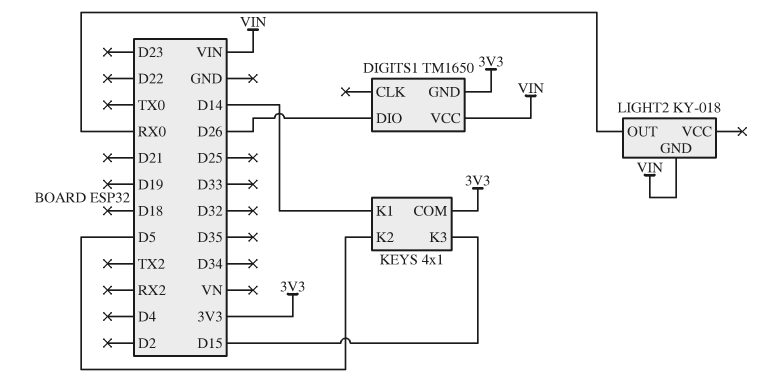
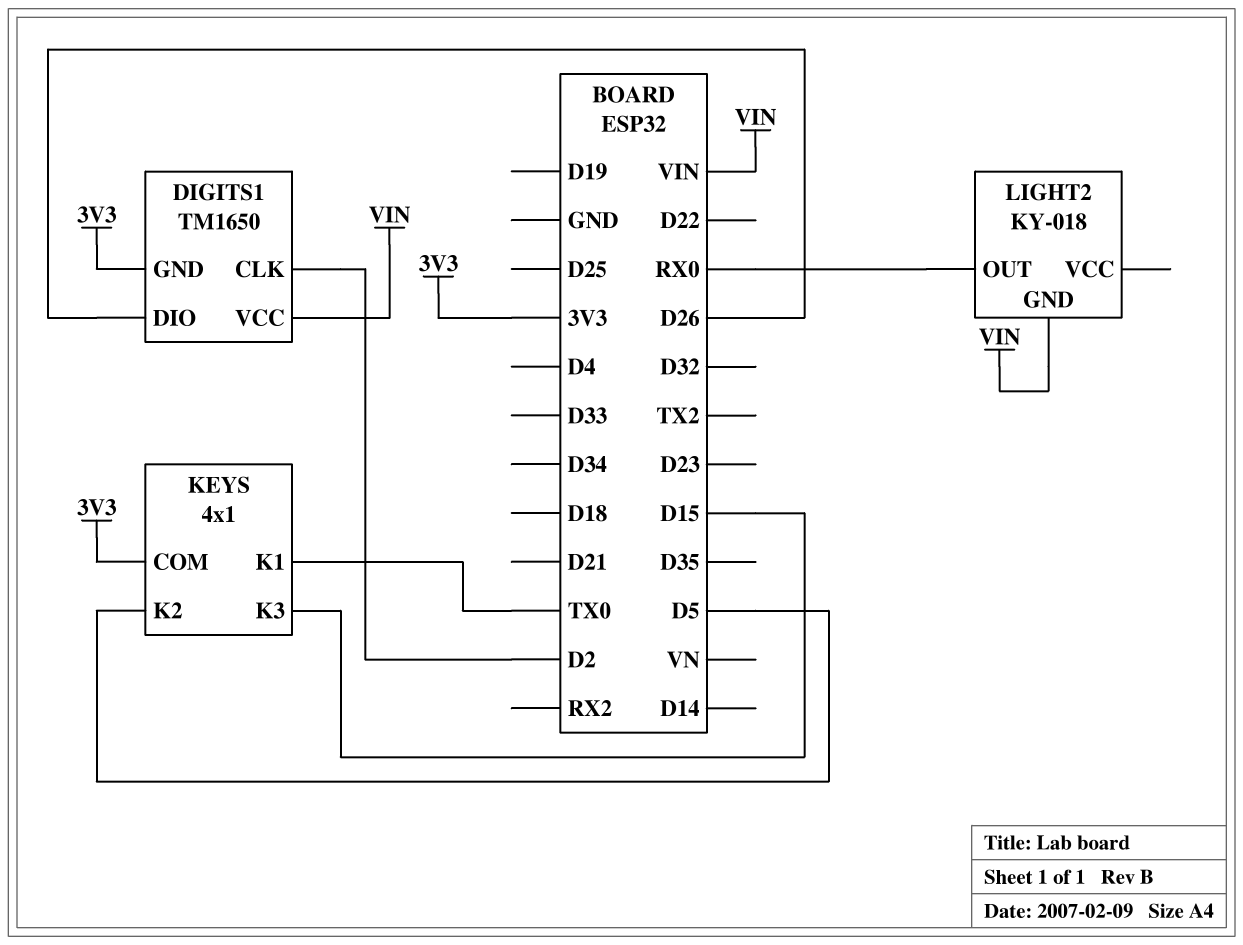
DIGITS1 pin CLK: none -> D2
KEYS pin K1: D14 -> TX0

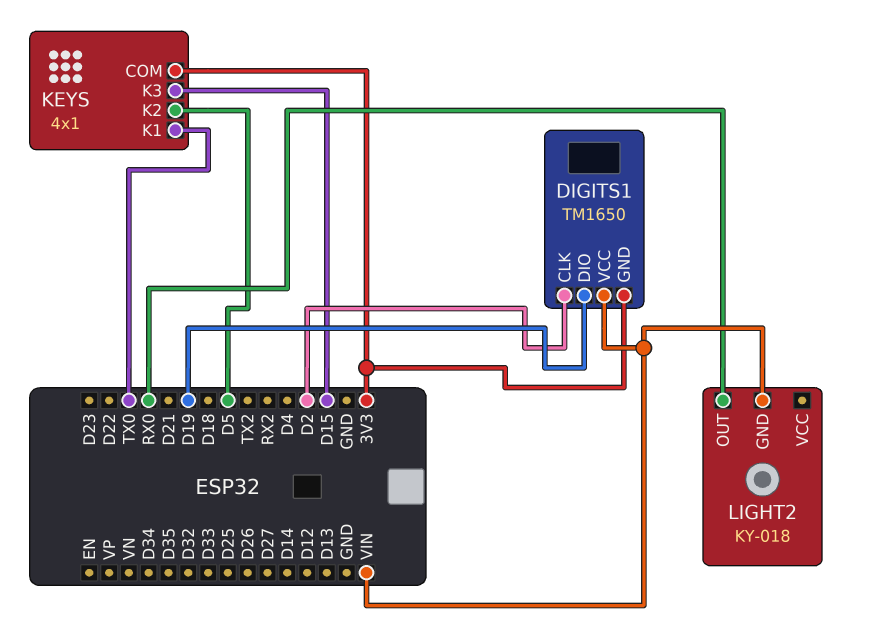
DIGITS1 pin DIO: D26 -> D19

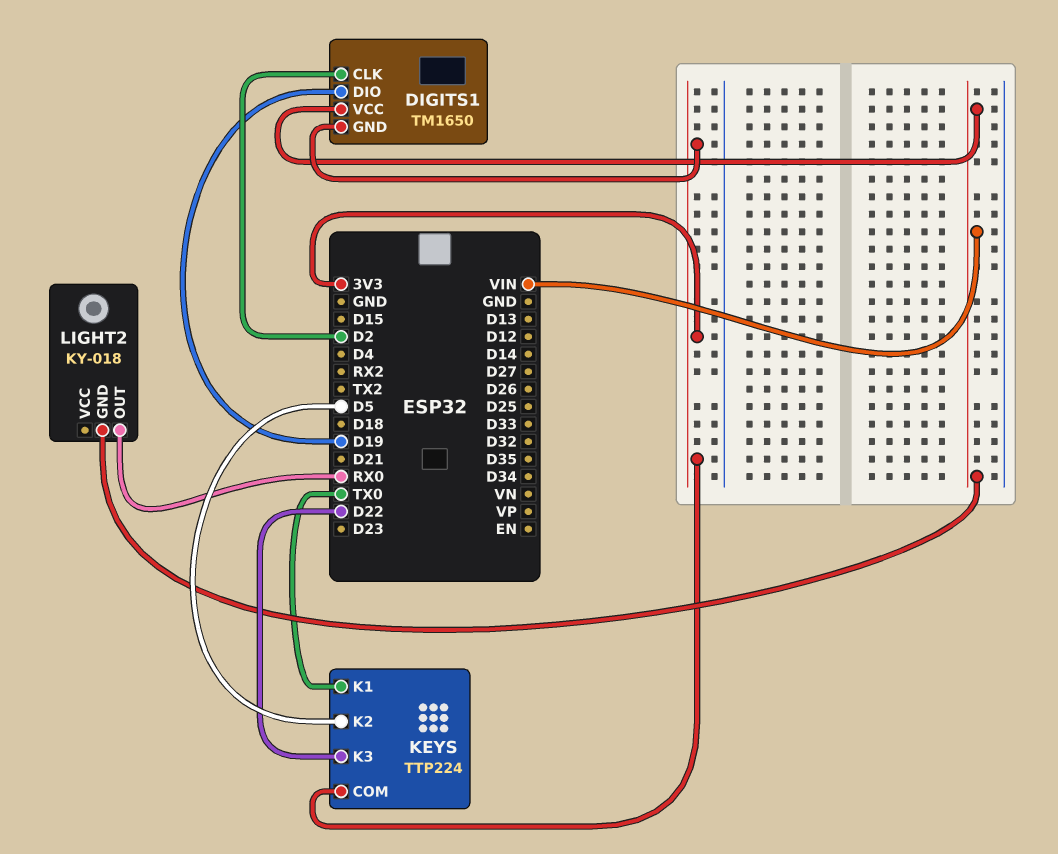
KEYS: 4x1 -> TTP224
KEYS pin K3: D15 -> D22

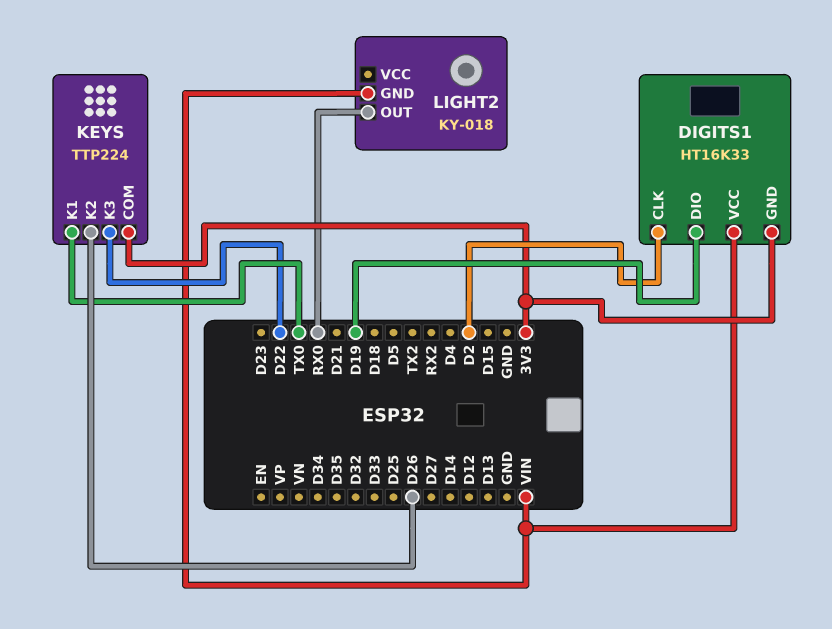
DIGITS1: TM1650 -> HT16K33
KEYS pin K2: D5 -> D26

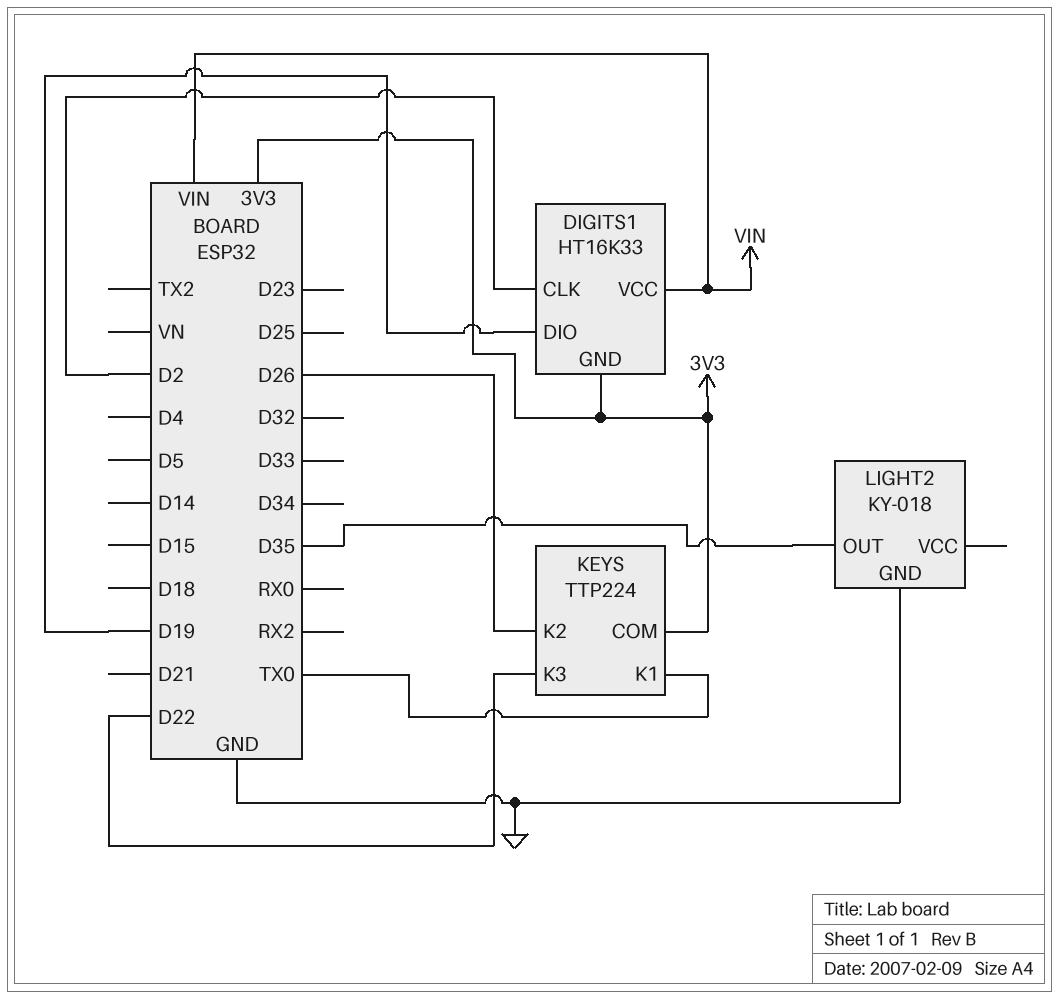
LIGHT2 pin GND: VIN -> GND
LIGHT2 pin OUT: RX0 -> D35

